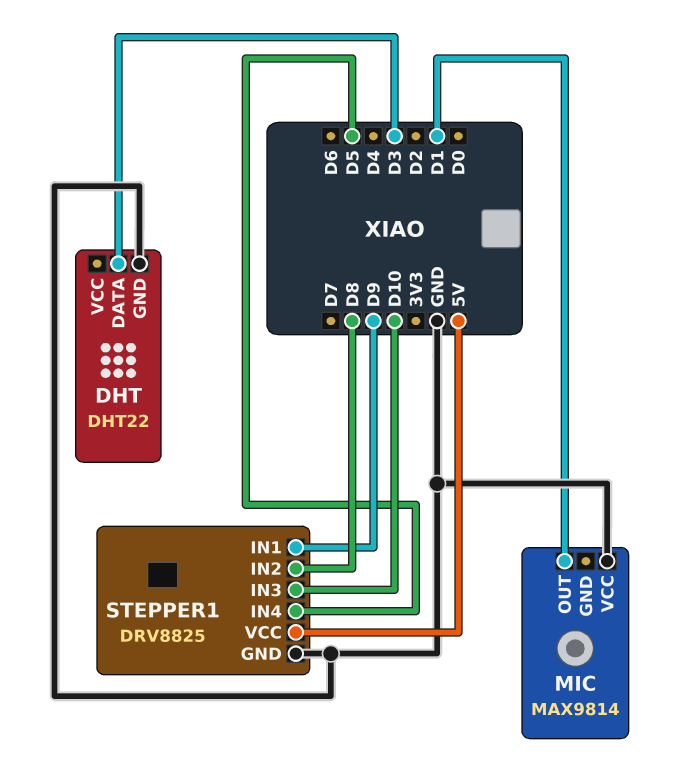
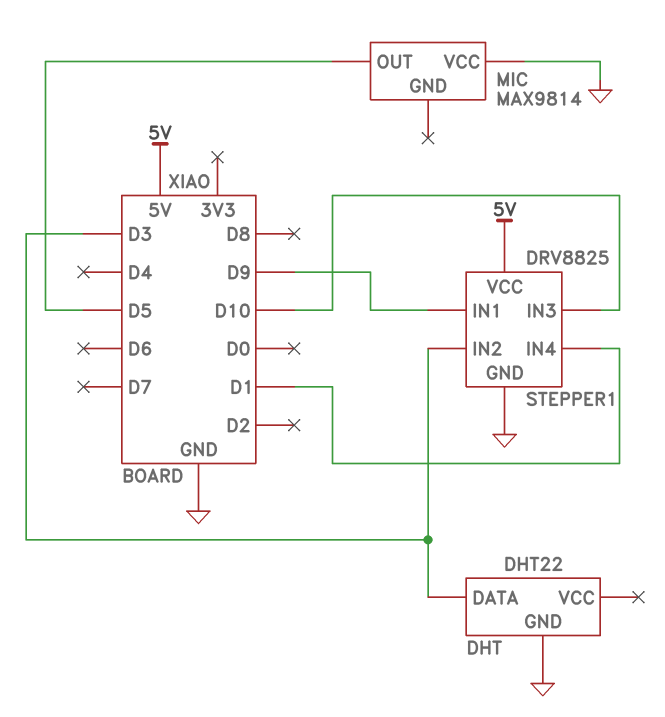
MIC pin OUT: D1 -> D5
STEPPER1 pin IN2: D8 -> D3
STEPPER1 pin IN4: D5 -> D1

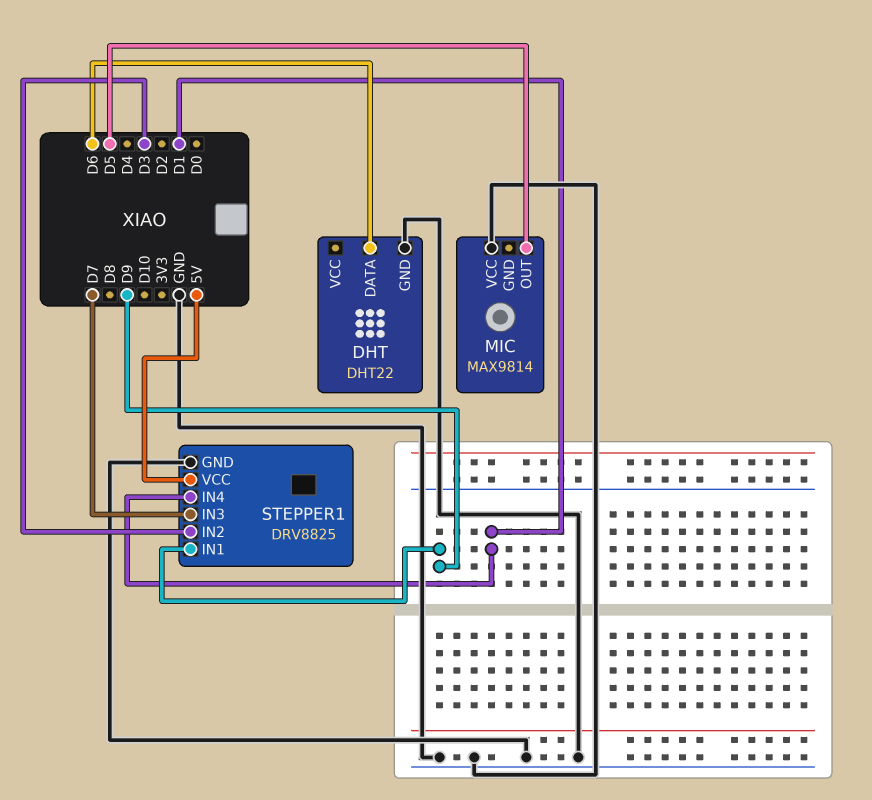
DHT pin DATA: D3 -> D6
STEPPER1 pin IN3: D10 -> D7

